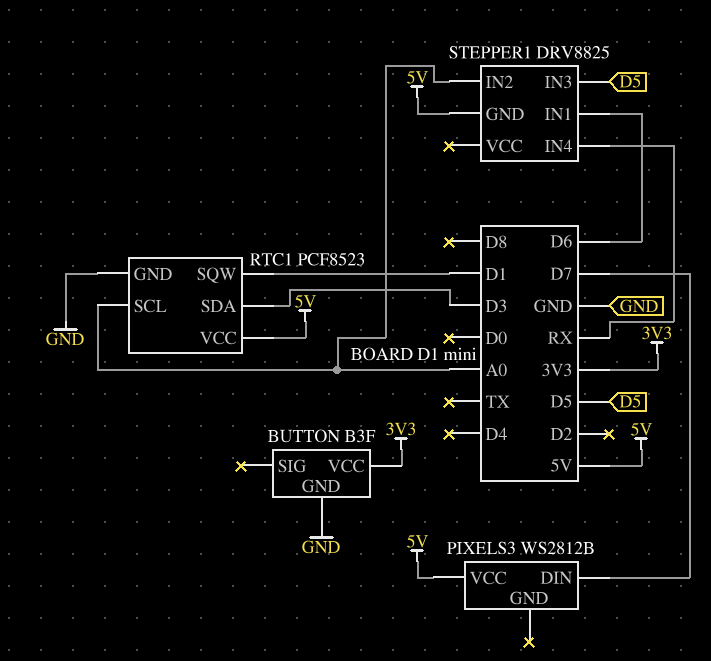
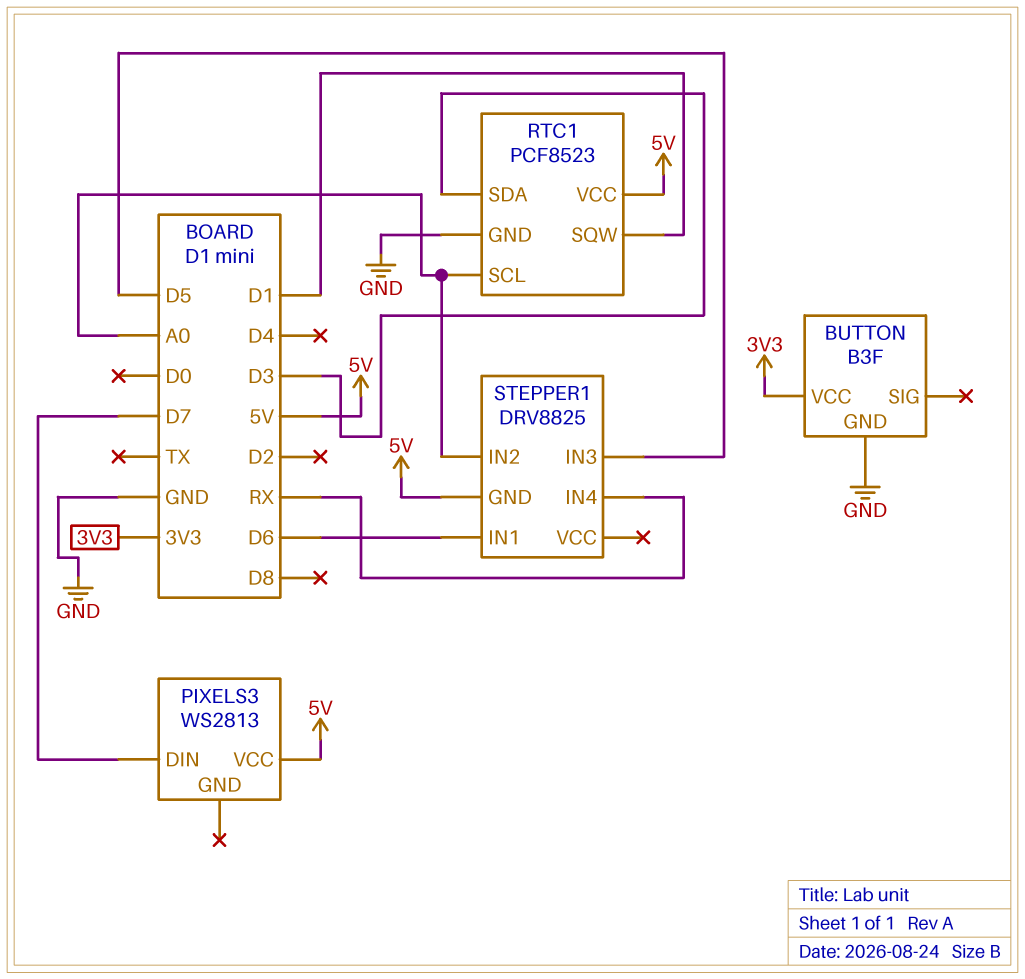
PIXELS3: WS2812B -> WS2813

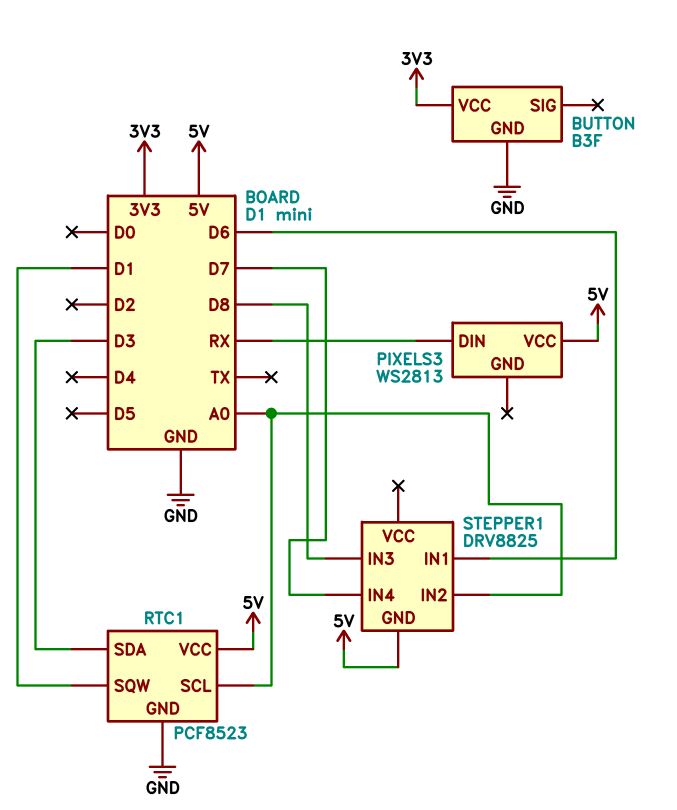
PIXELS3 pin DIN: D7 -> RX
STEPPER1 pin IN3: D5 -> D8
STEPPER1 pin IN4: RX -> D7

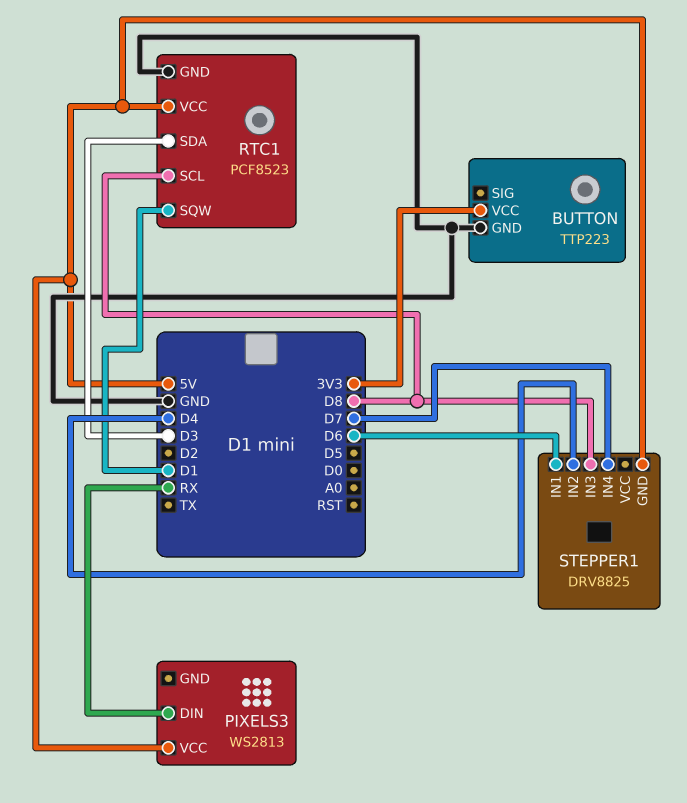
BUTTON: B3F -> TTP223
RTC1 pin SCL: A0 -> D8
STEPPER1 pin IN2: A0 -> D4

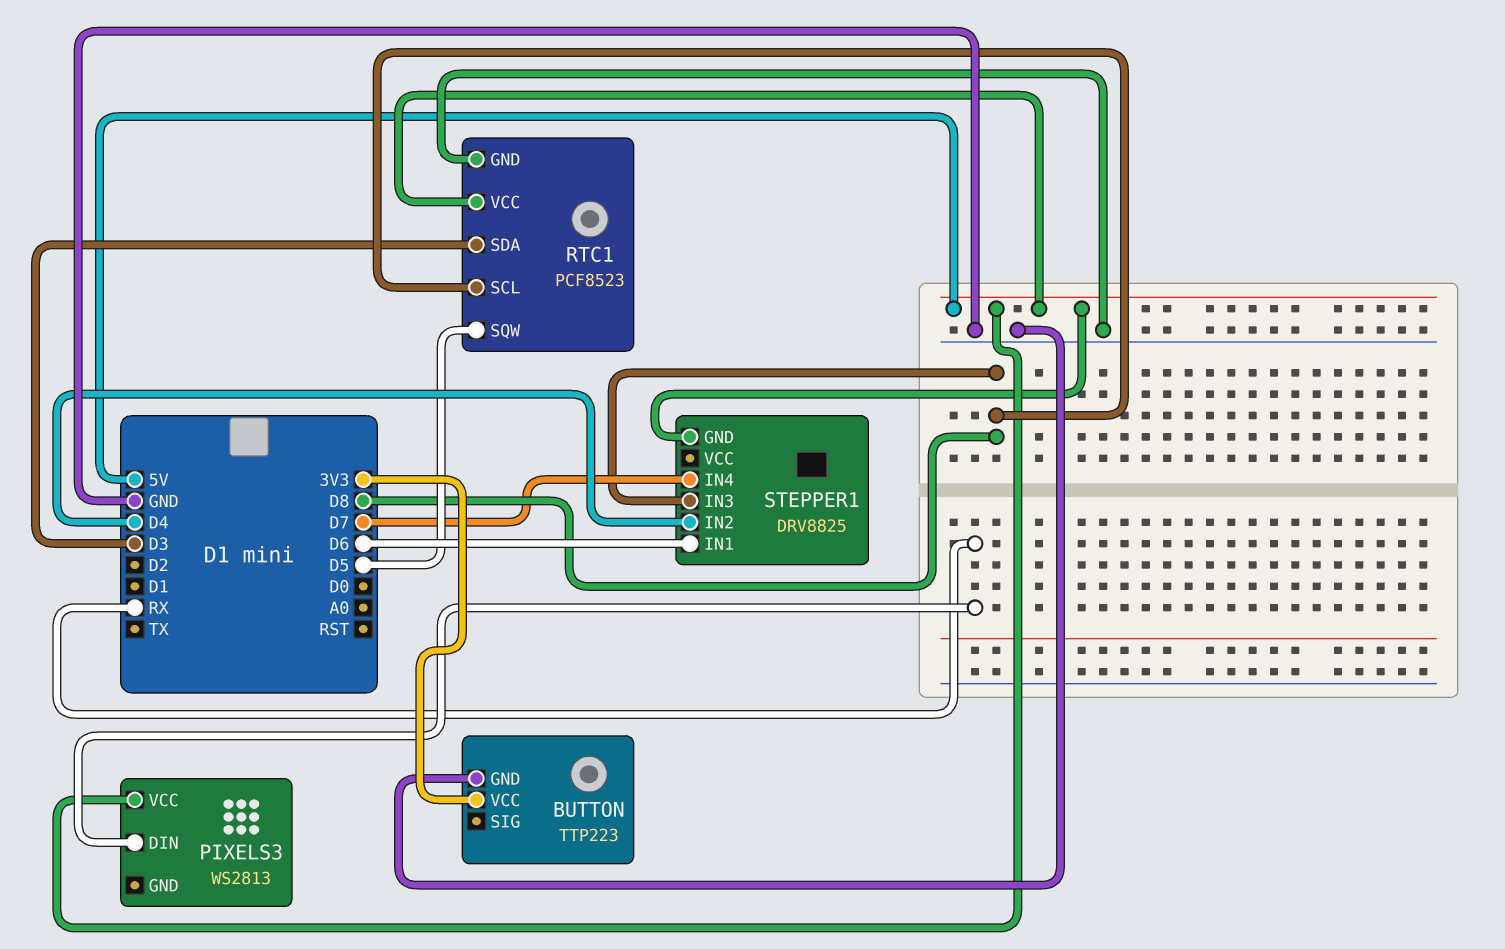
RTC1 pin SQW: D1 -> D5

